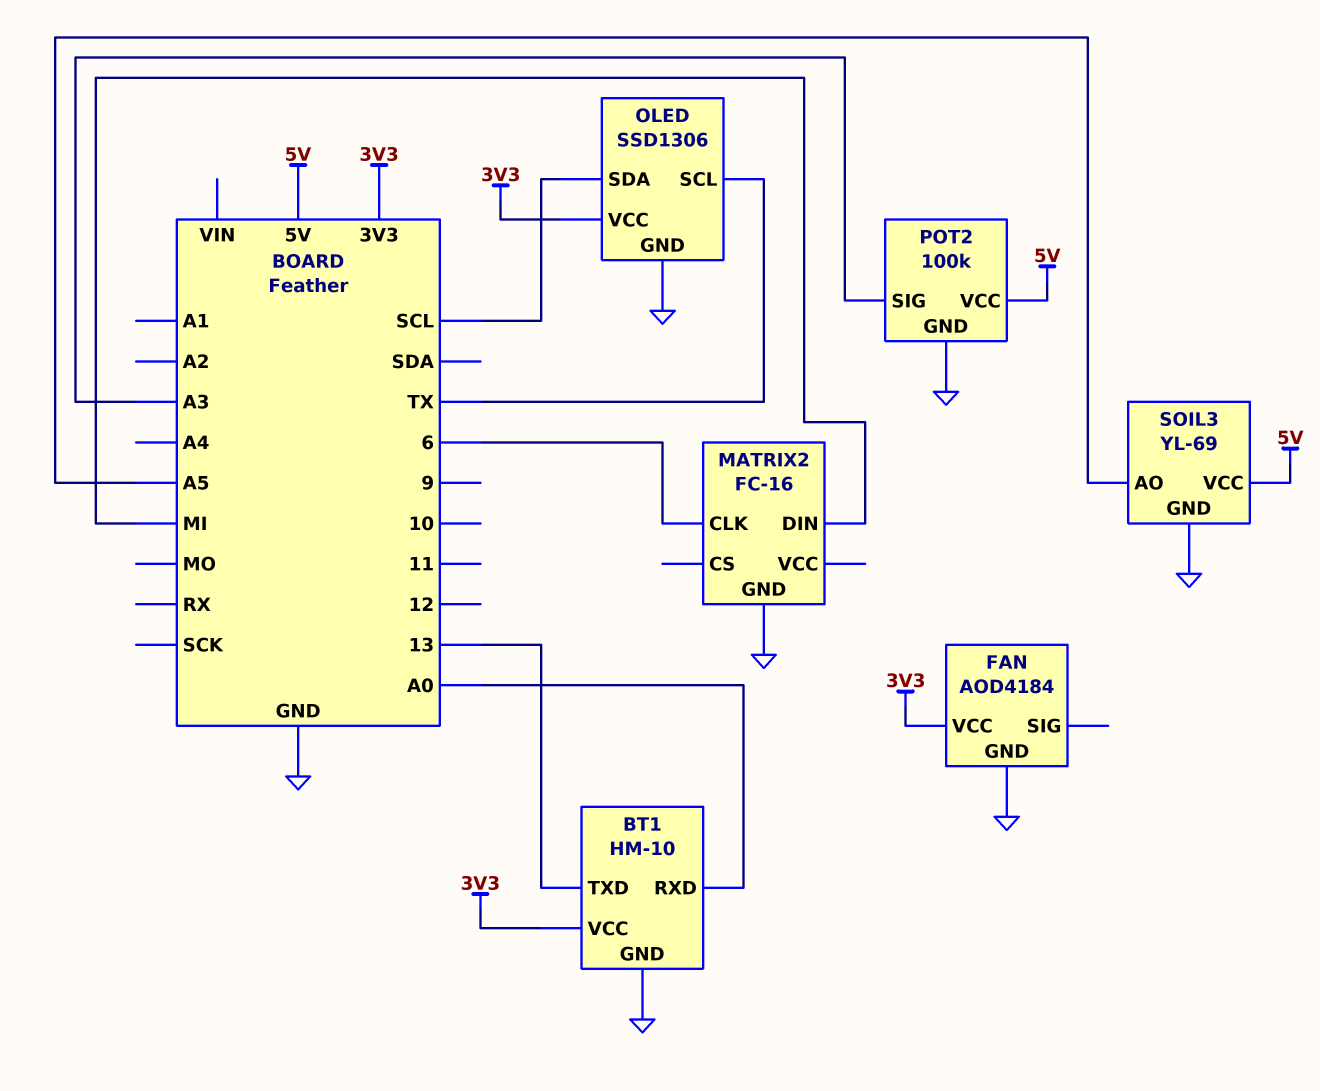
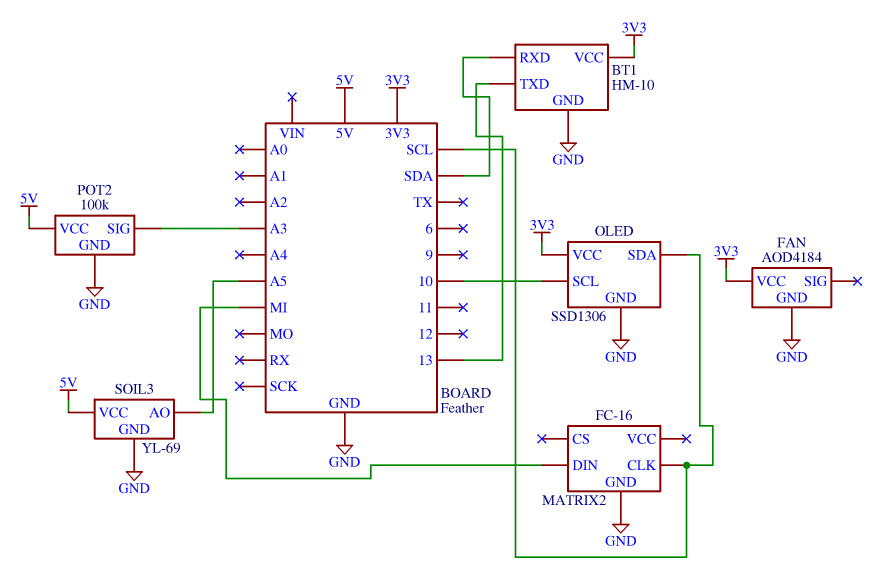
BT1 pin RXD: A0 -> SDA
MATRIX2 pin CLK: 6 -> SCL
OLED pin SCL: TX -> 10

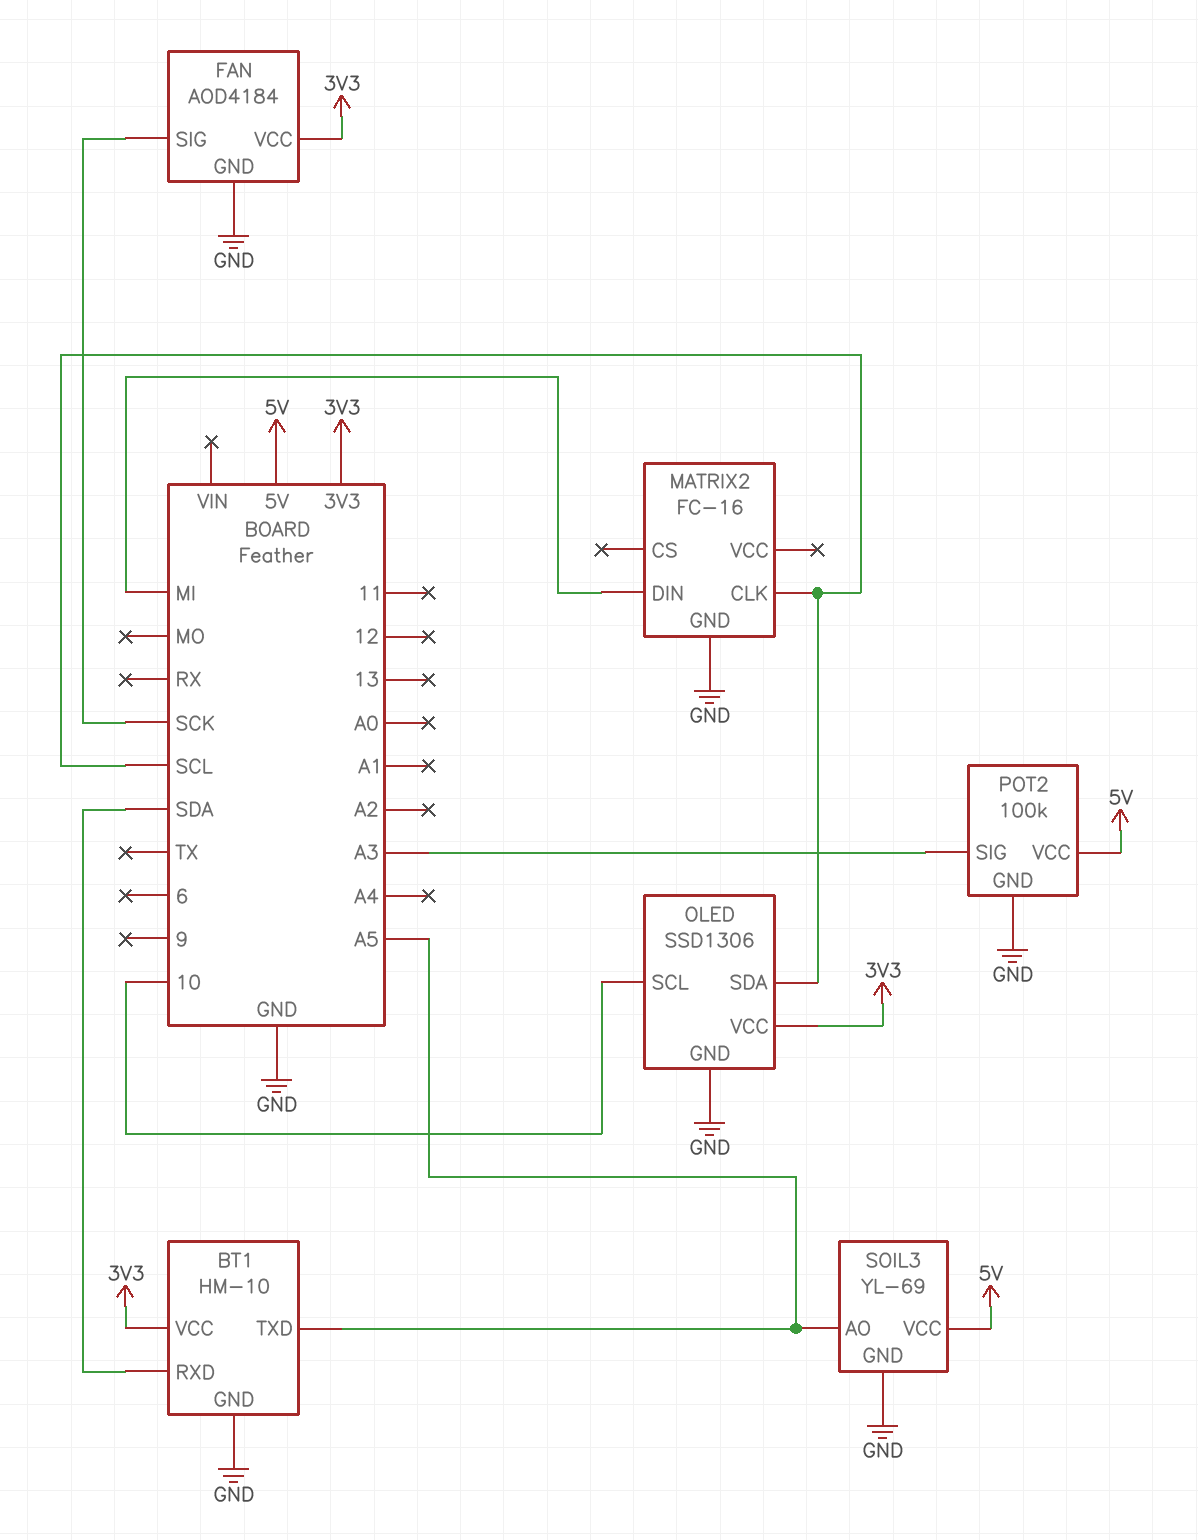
BT1 pin TXD: 13 -> A5
FAN pin SIG: none -> SCK

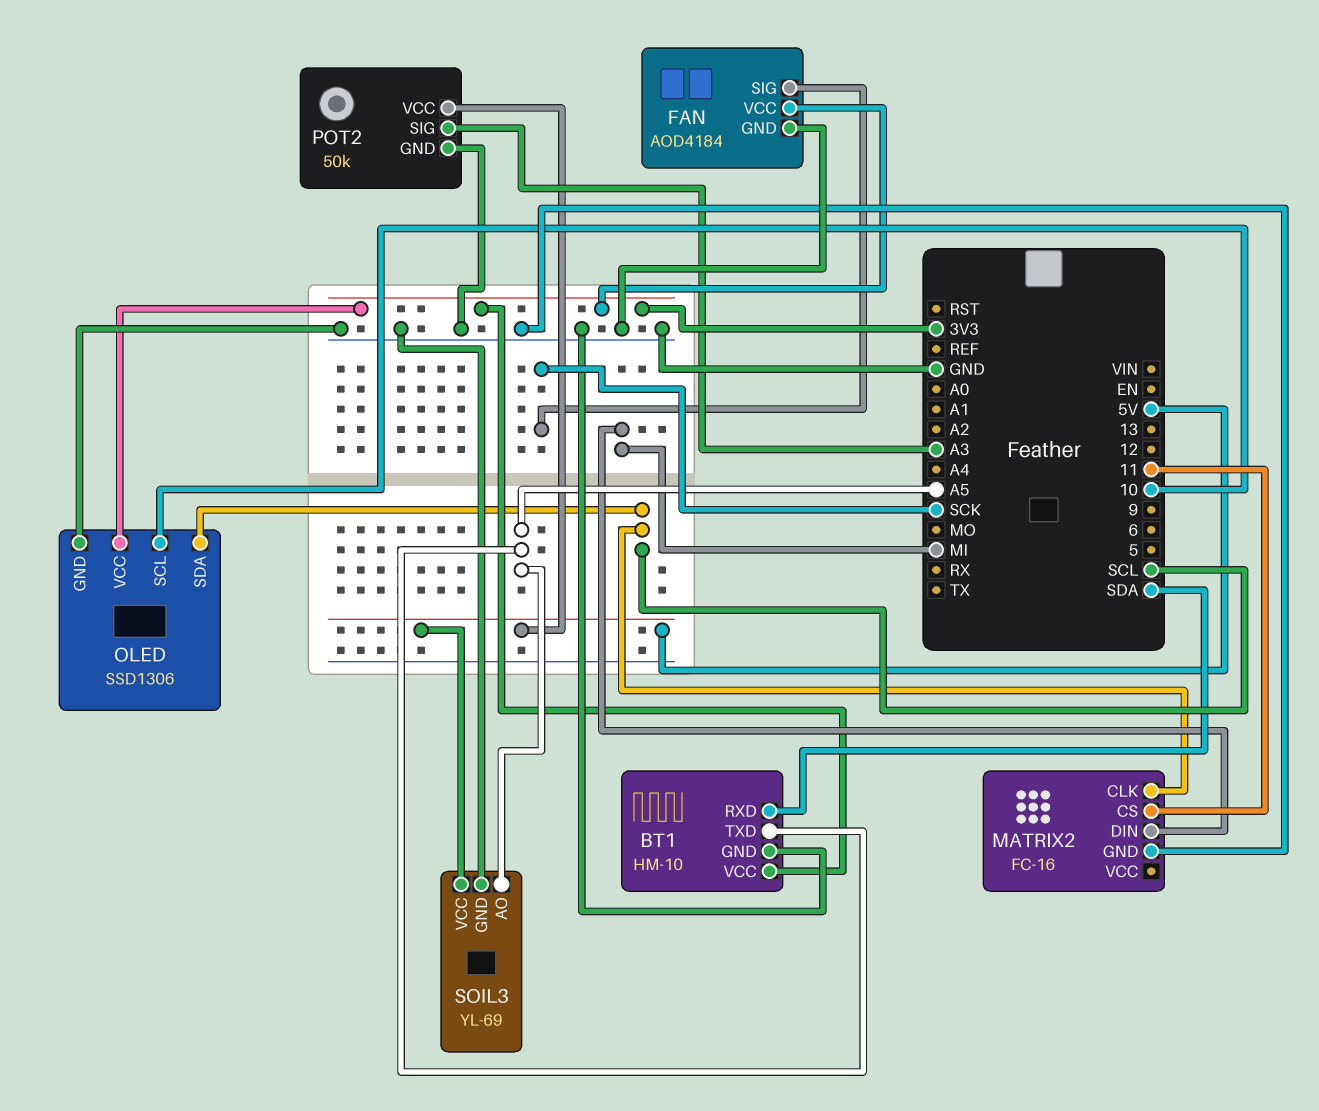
MATRIX2 pin CS: none -> 11
POT2: 100k -> 50k

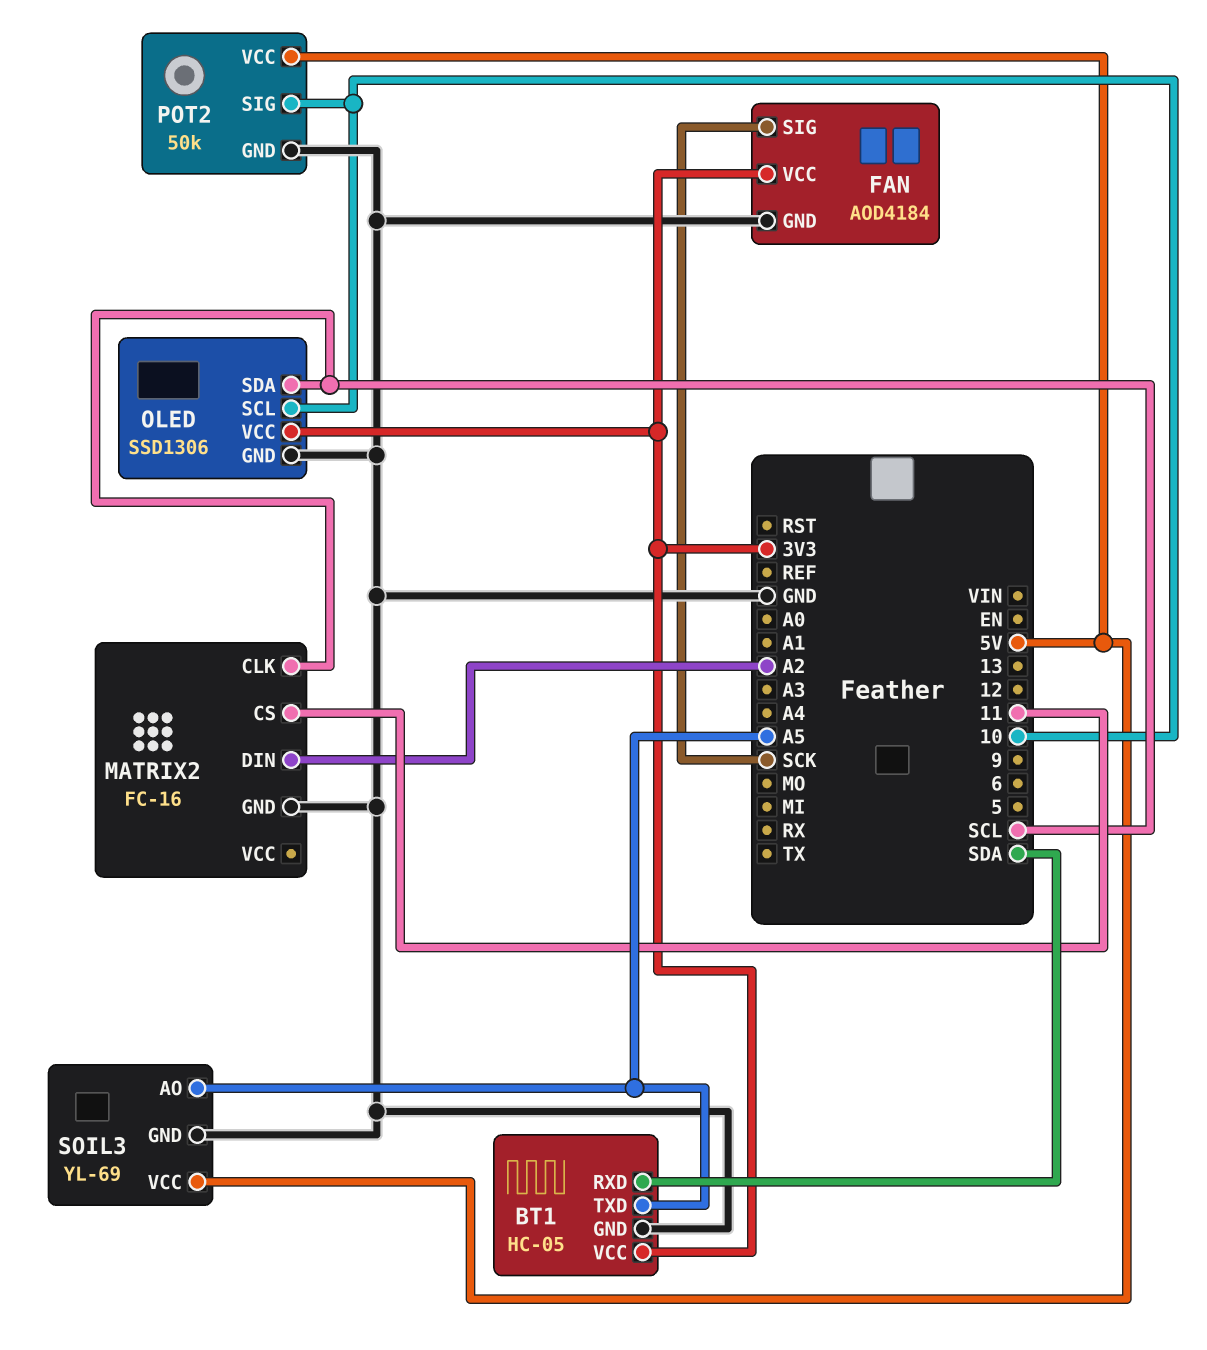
BT1: HM-10 -> HC-05
MATRIX2 pin DIN: MI -> A2
POT2 pin SIG: A3 -> 10

